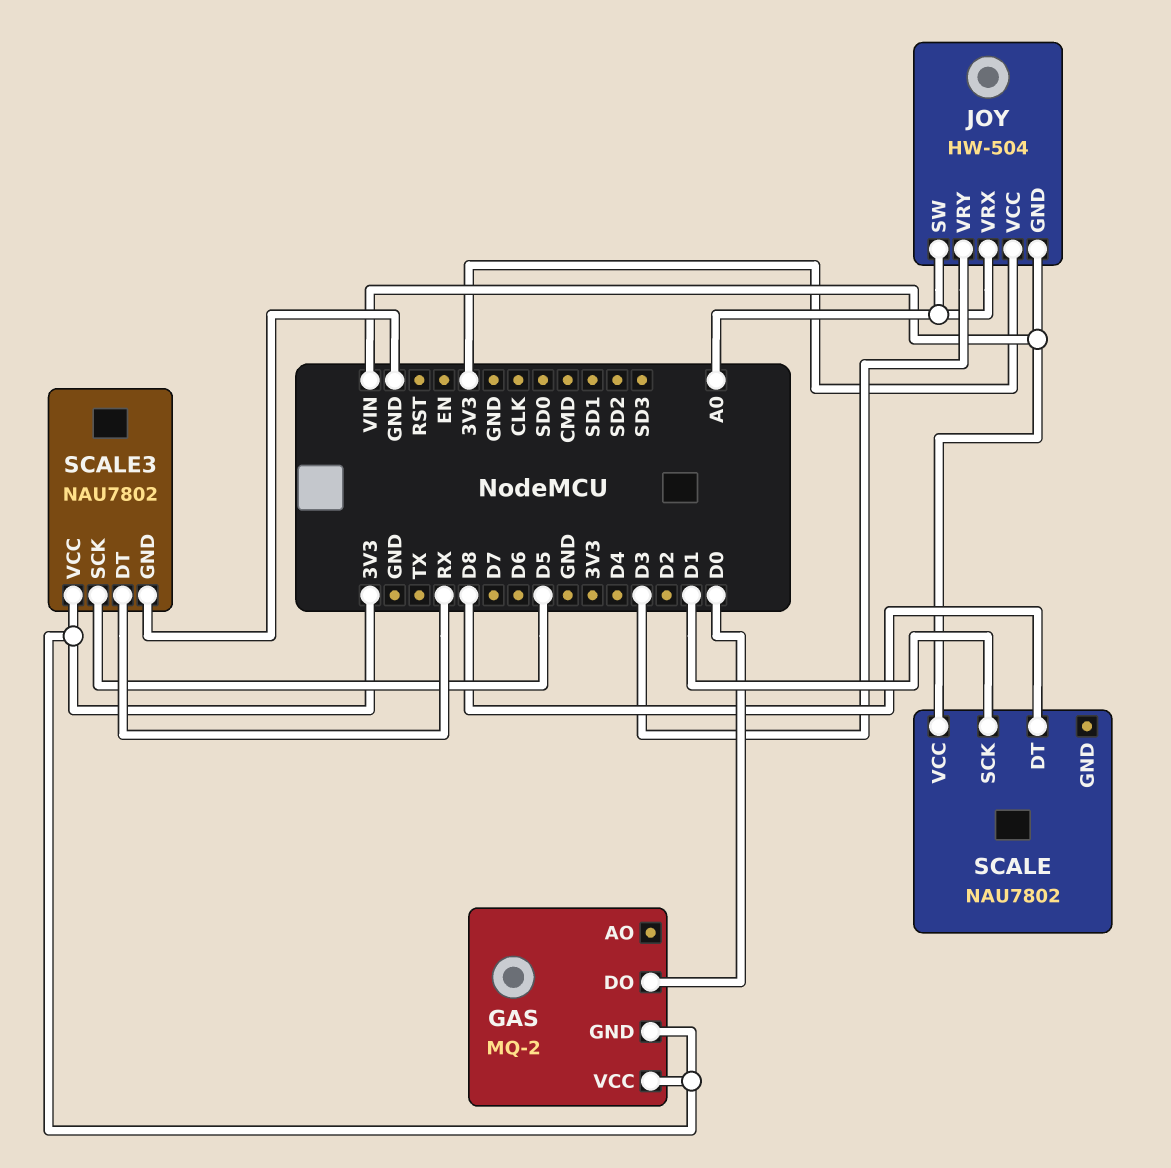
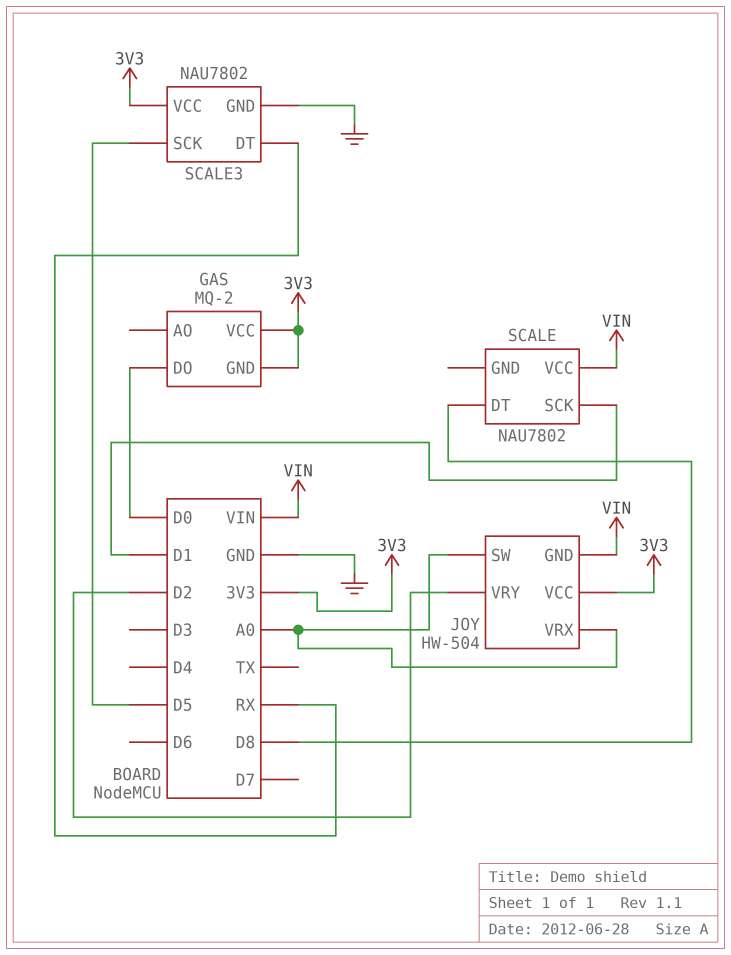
JOY pin VRY: D3 -> D2

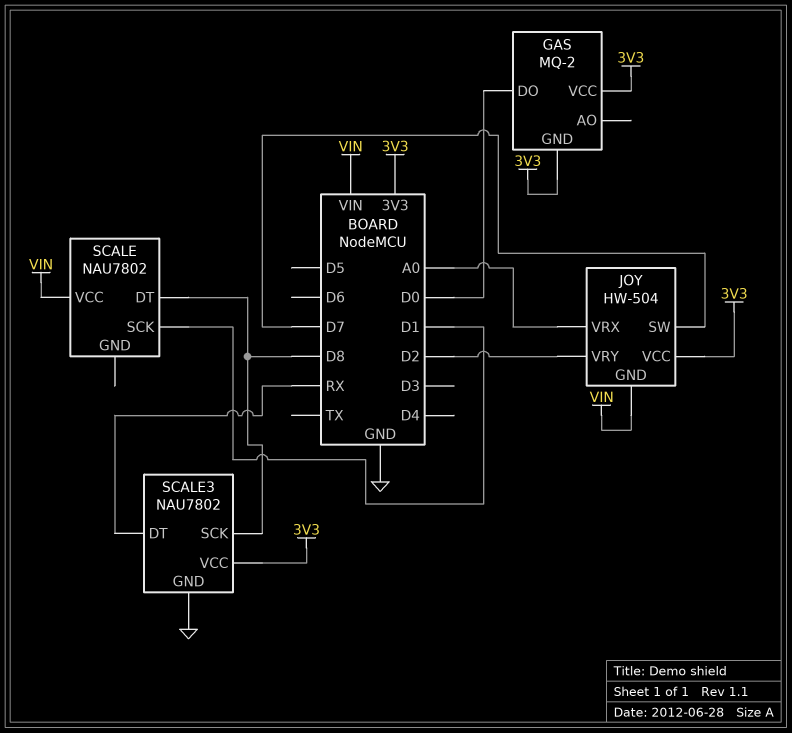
JOY pin SW: A0 -> D7
SCALE3 pin SCK: D5 -> D8

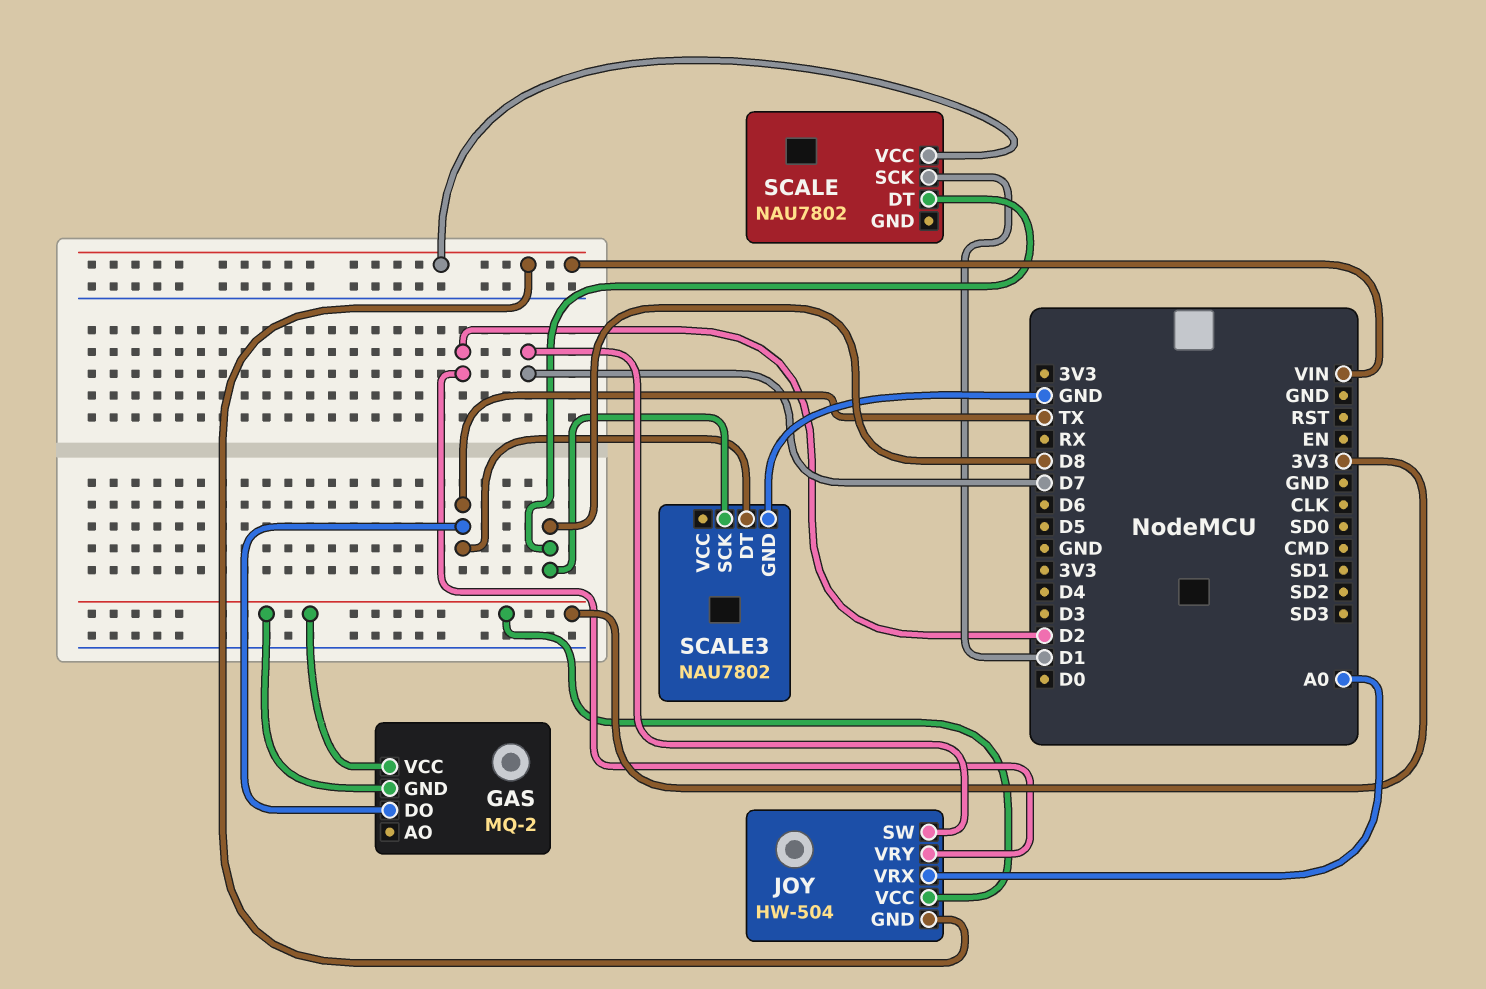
GAS pin DO: D0 -> TX
SCALE3 pin DT: RX -> TX
SCALE3 pin VCC: 3V3 -> none

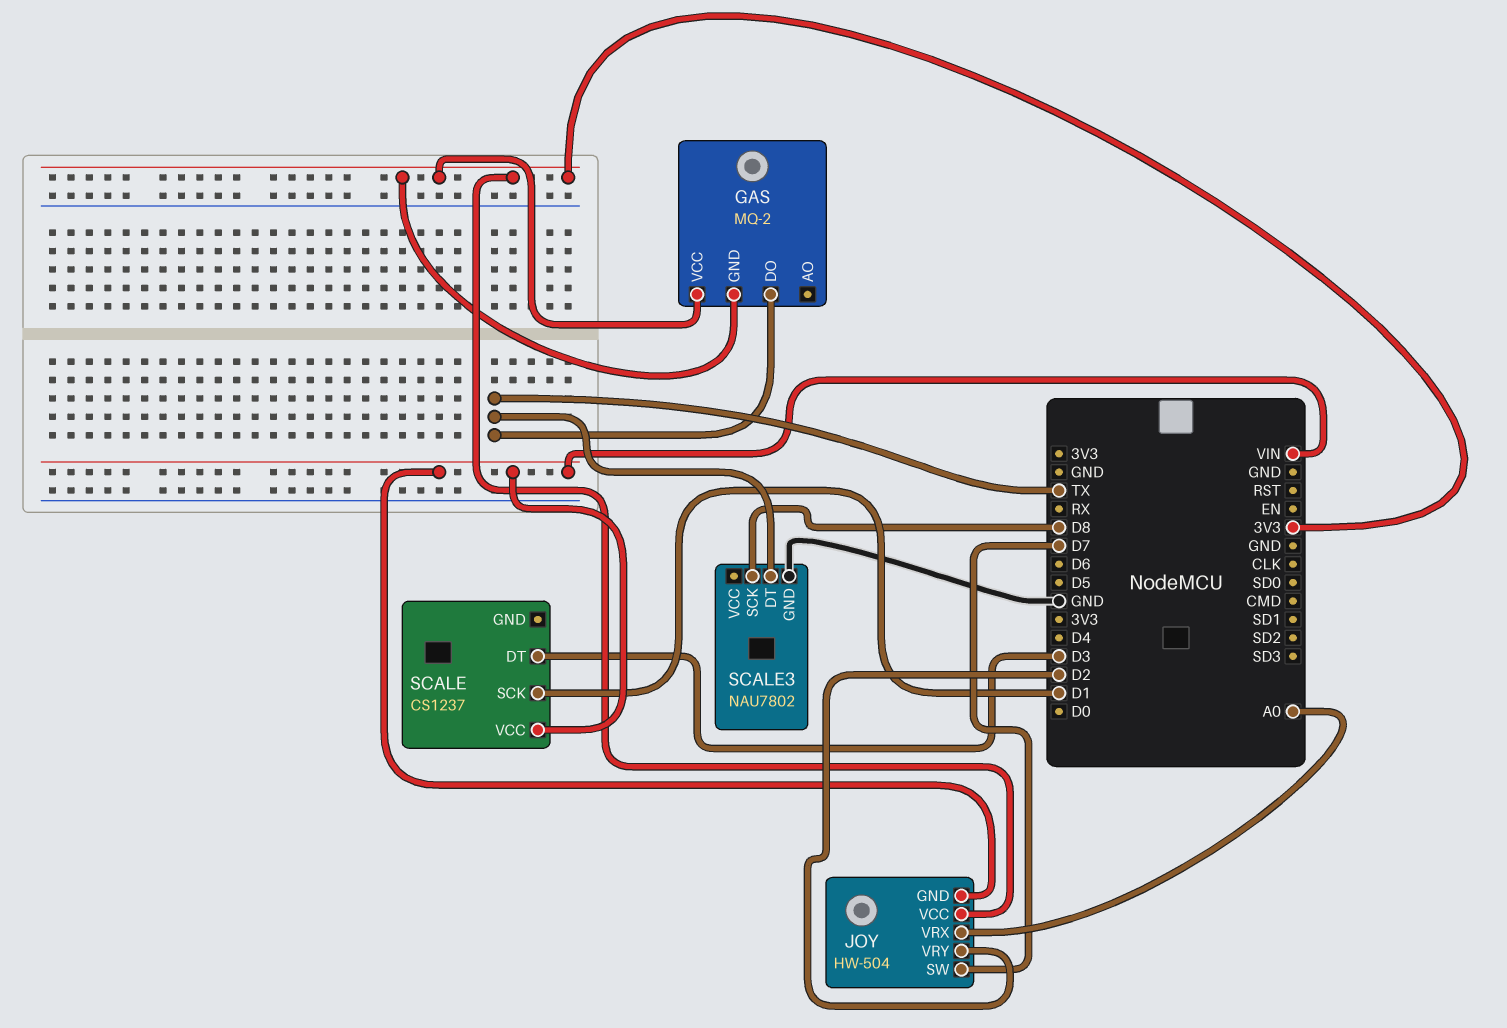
SCALE: NAU7802 -> CS1237
SCALE pin DT: D8 -> D3

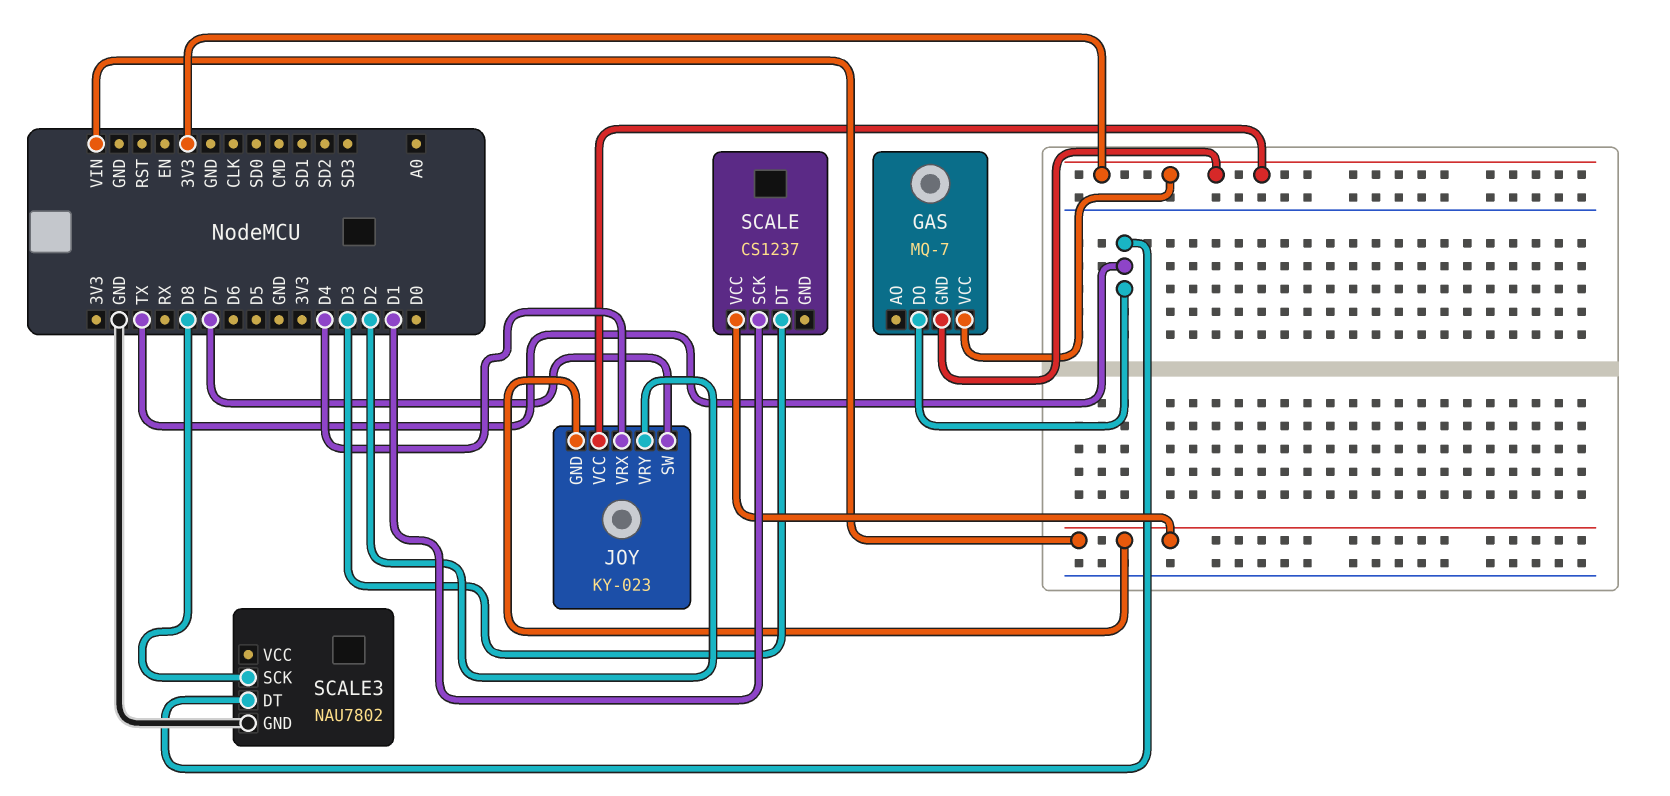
GAS: MQ-2 -> MQ-7
JOY: HW-504 -> KY-023
JOY pin VRX: A0 -> D4

